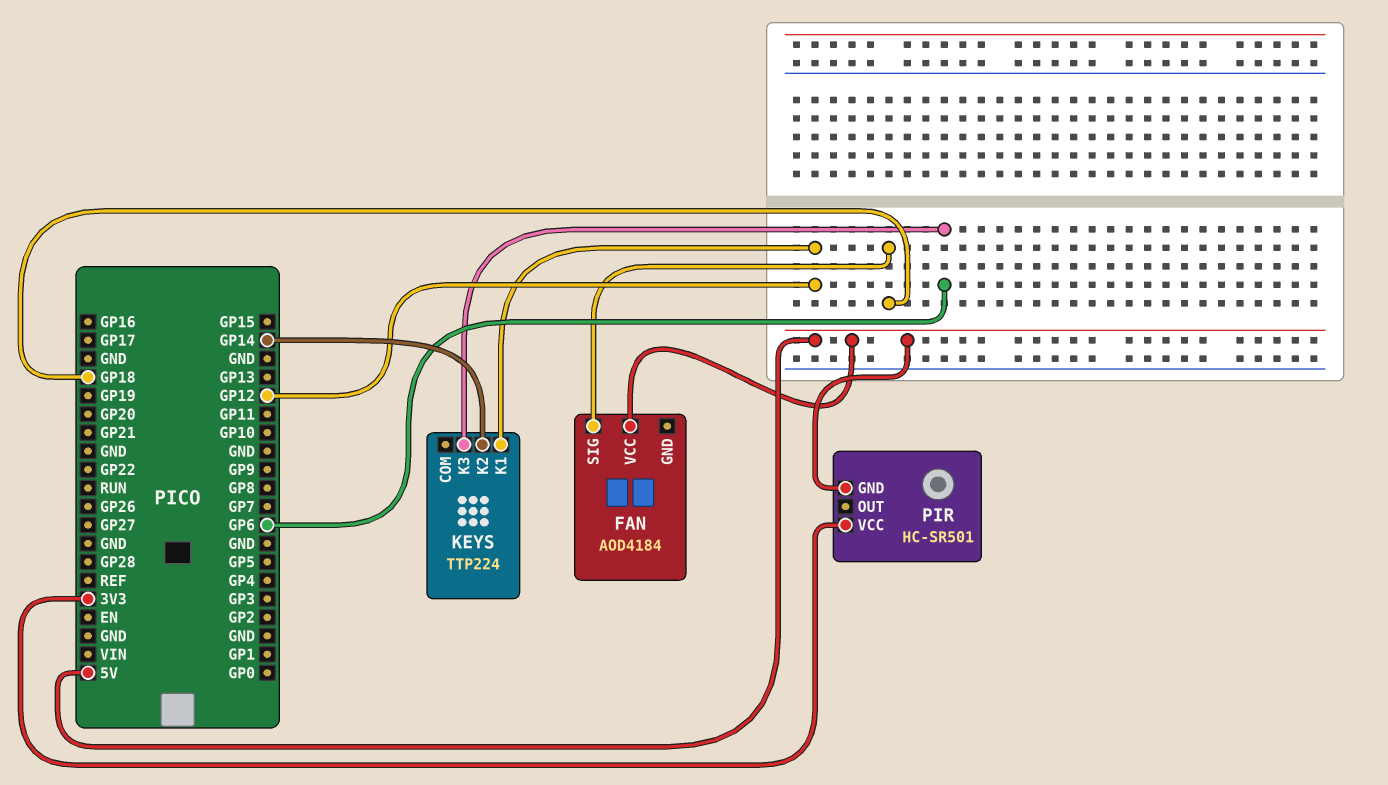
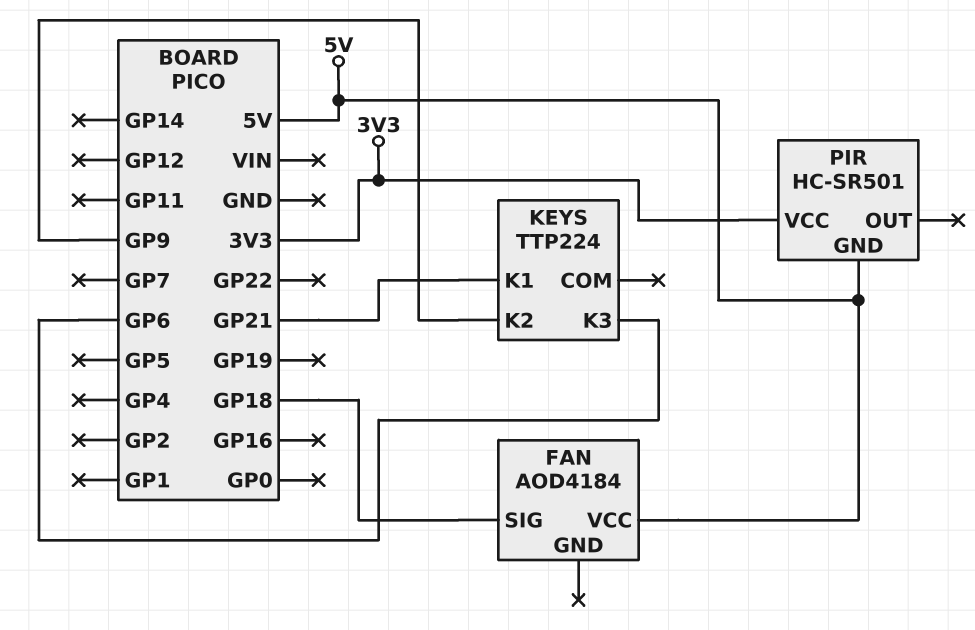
KEYS pin K1: GP12 -> GP21
KEYS pin K2: GP14 -> GP9

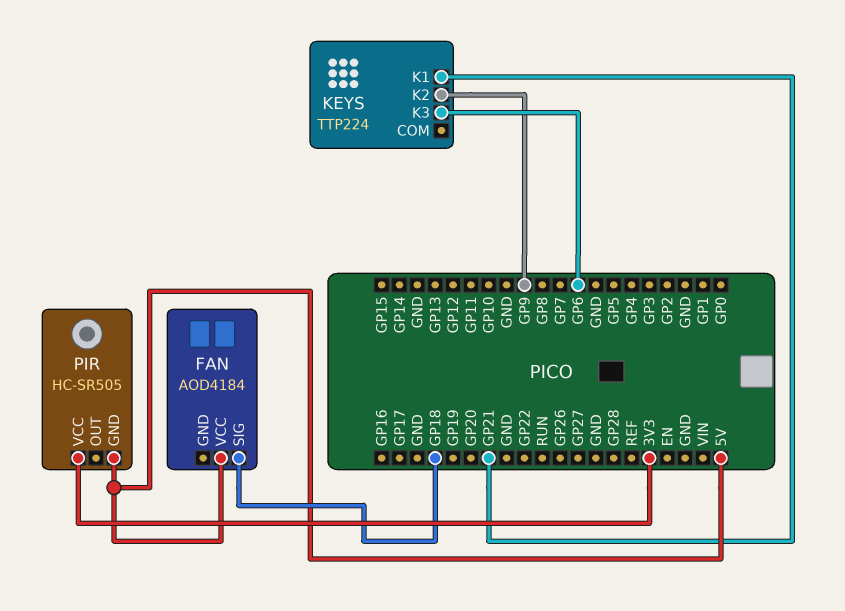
PIR: HC-SR501 -> HC-SR505

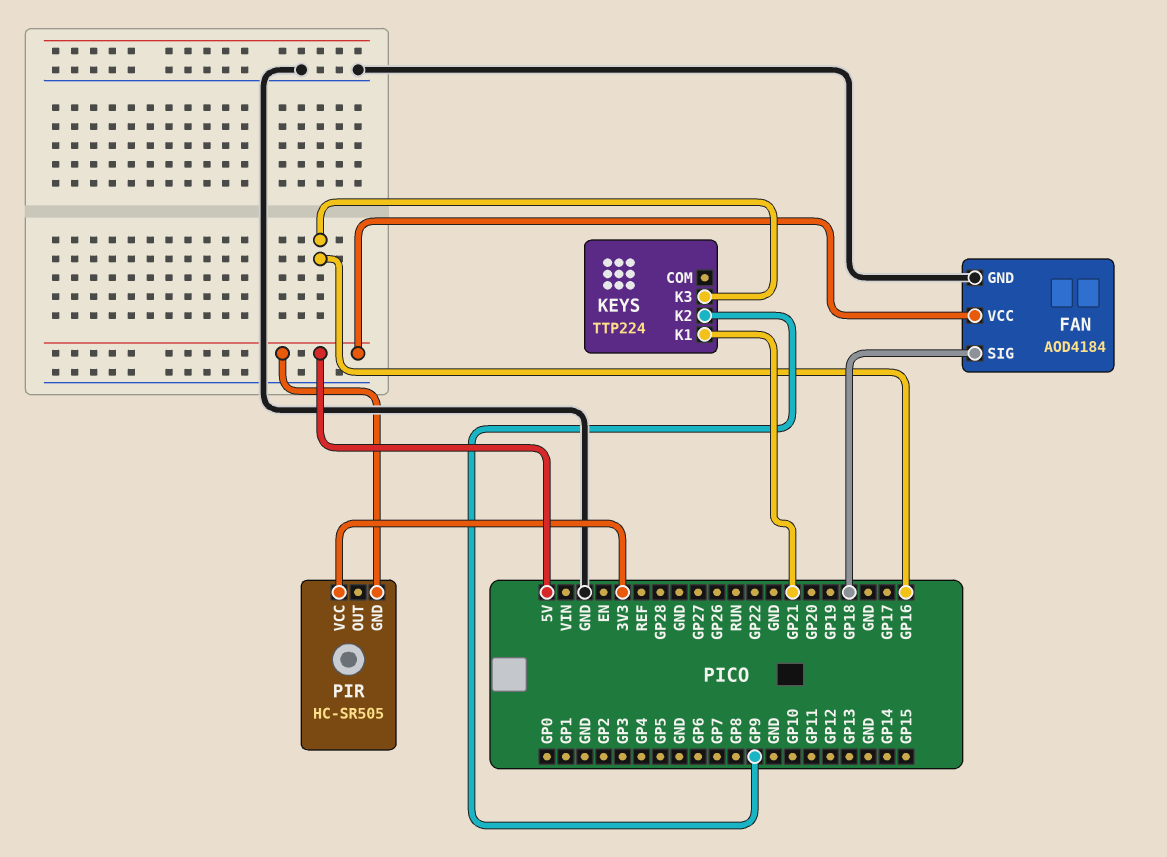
FAN pin GND: none -> GND
KEYS pin K3: GP6 -> GP16

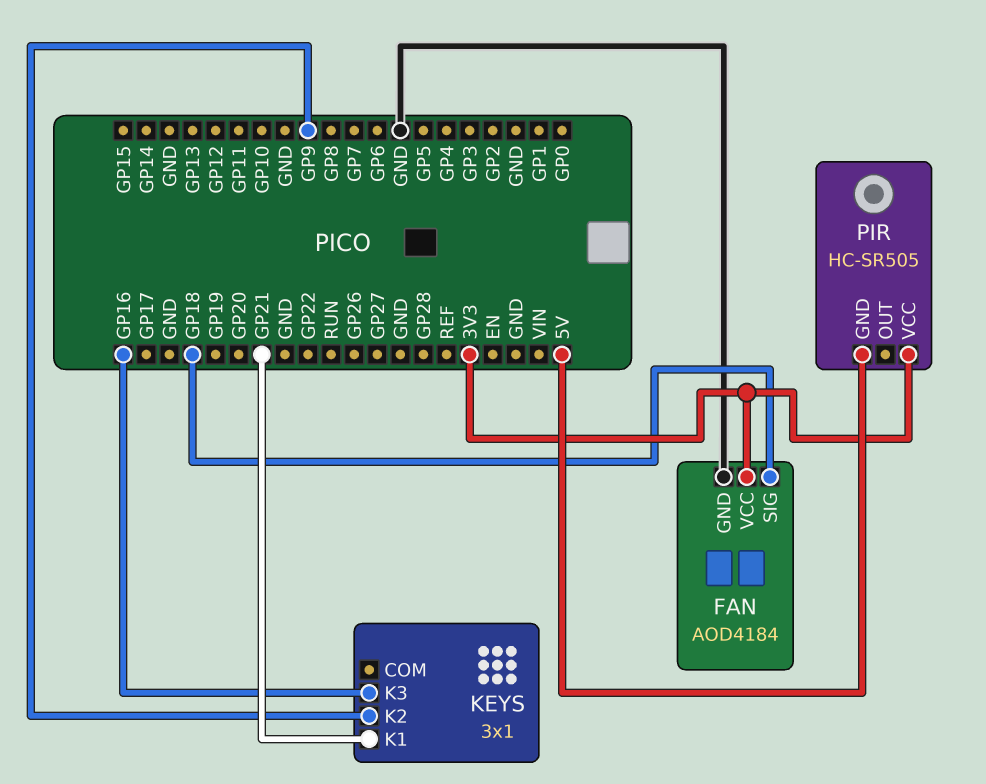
FAN pin VCC: 5V -> 3V3
KEYS: TTP224 -> 3x1

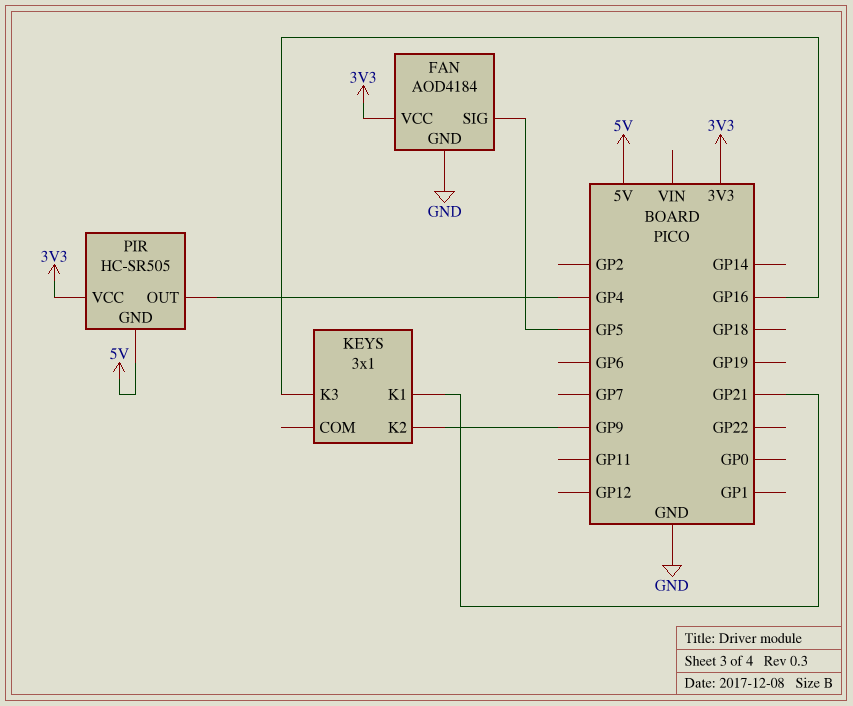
FAN pin SIG: GP18 -> GP5
PIR pin OUT: none -> GP4

